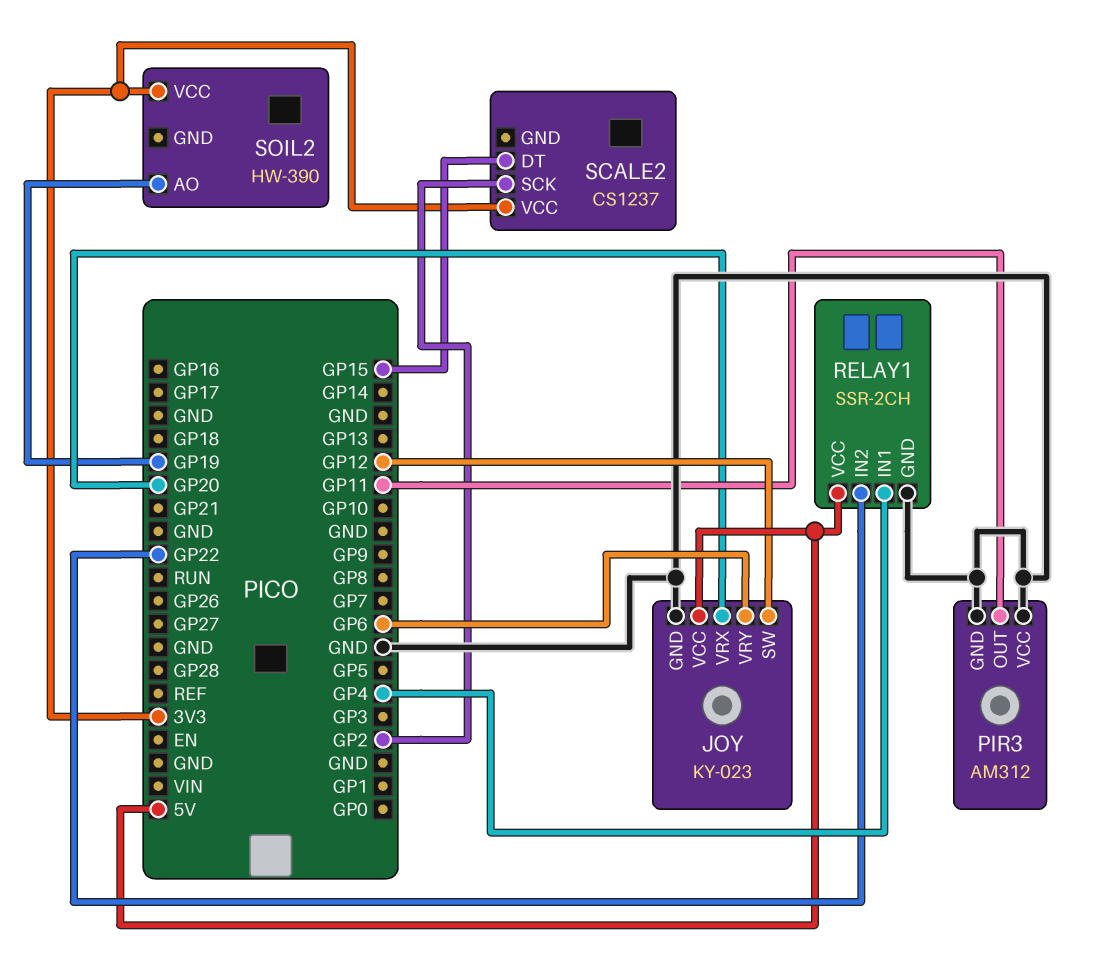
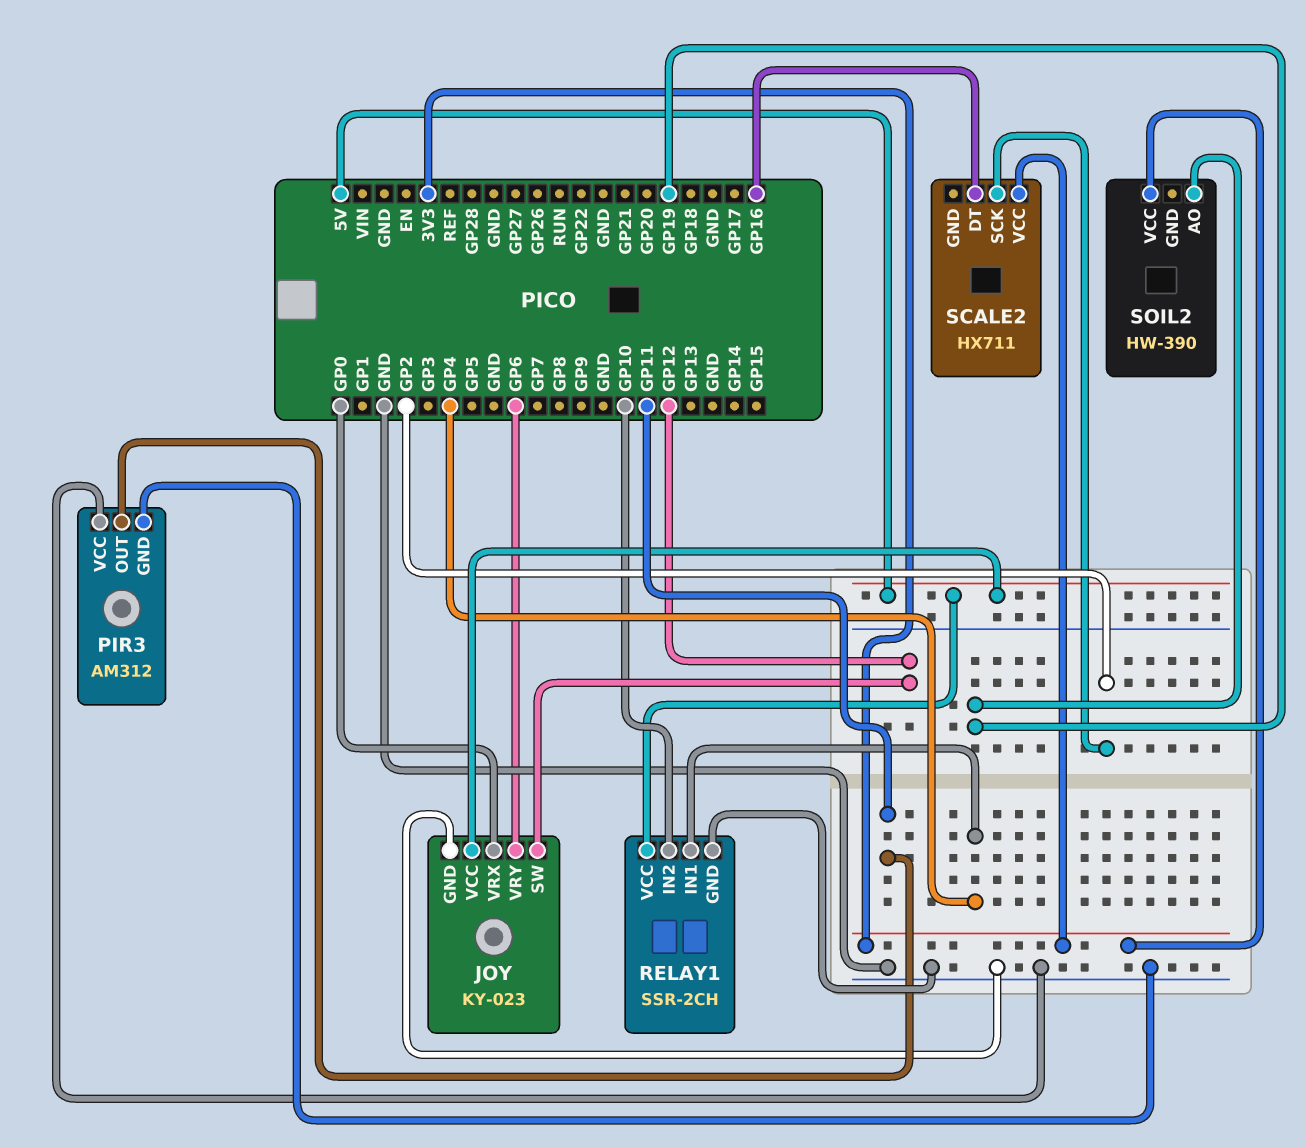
JOY pin VRX: GP20 -> GP0
RELAY1 pin IN2: GP22 -> GP10
SCALE2: CS1237 -> HX711
SCALE2 pin DT: GP15 -> GP16

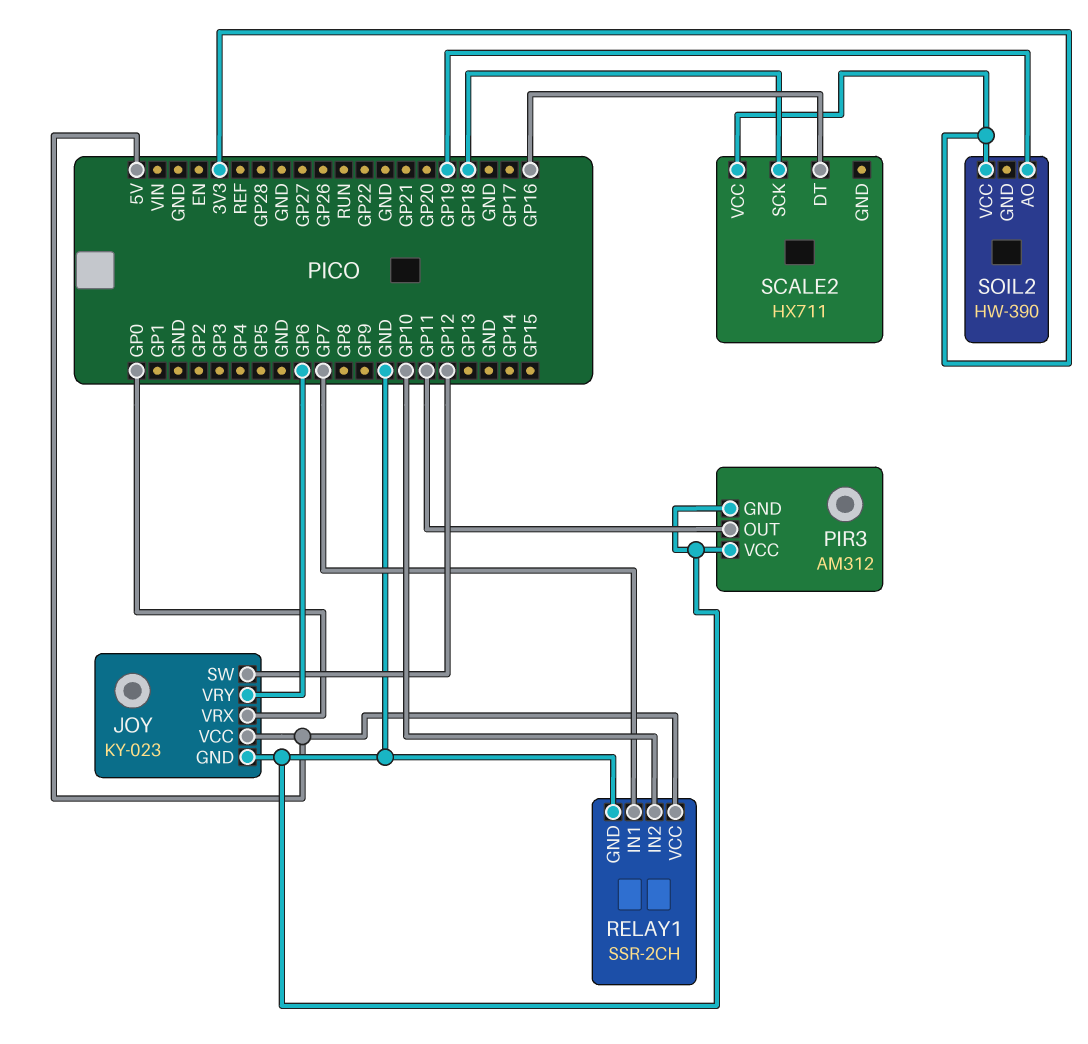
RELAY1 pin IN1: GP4 -> GP7
SCALE2 pin SCK: GP2 -> GP18

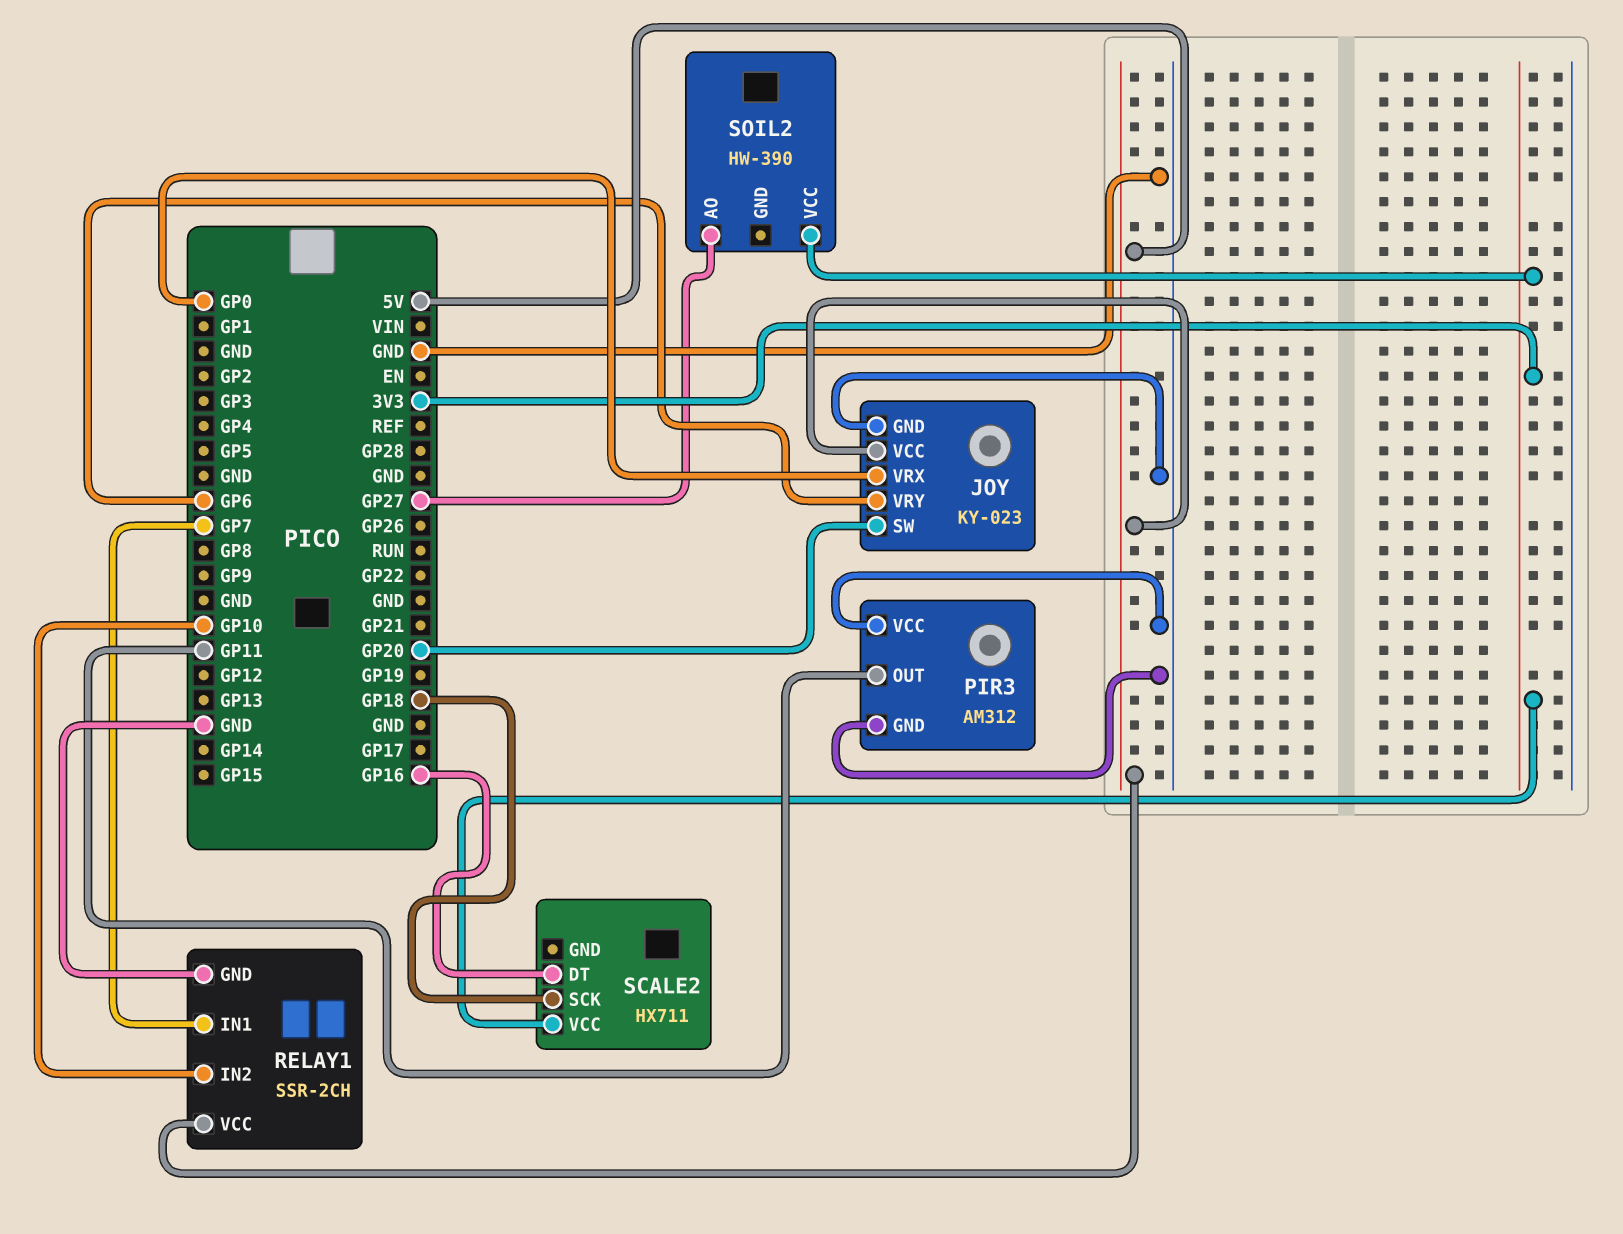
JOY pin SW: GP12 -> GP20
SOIL2 pin AO: GP19 -> GP27

